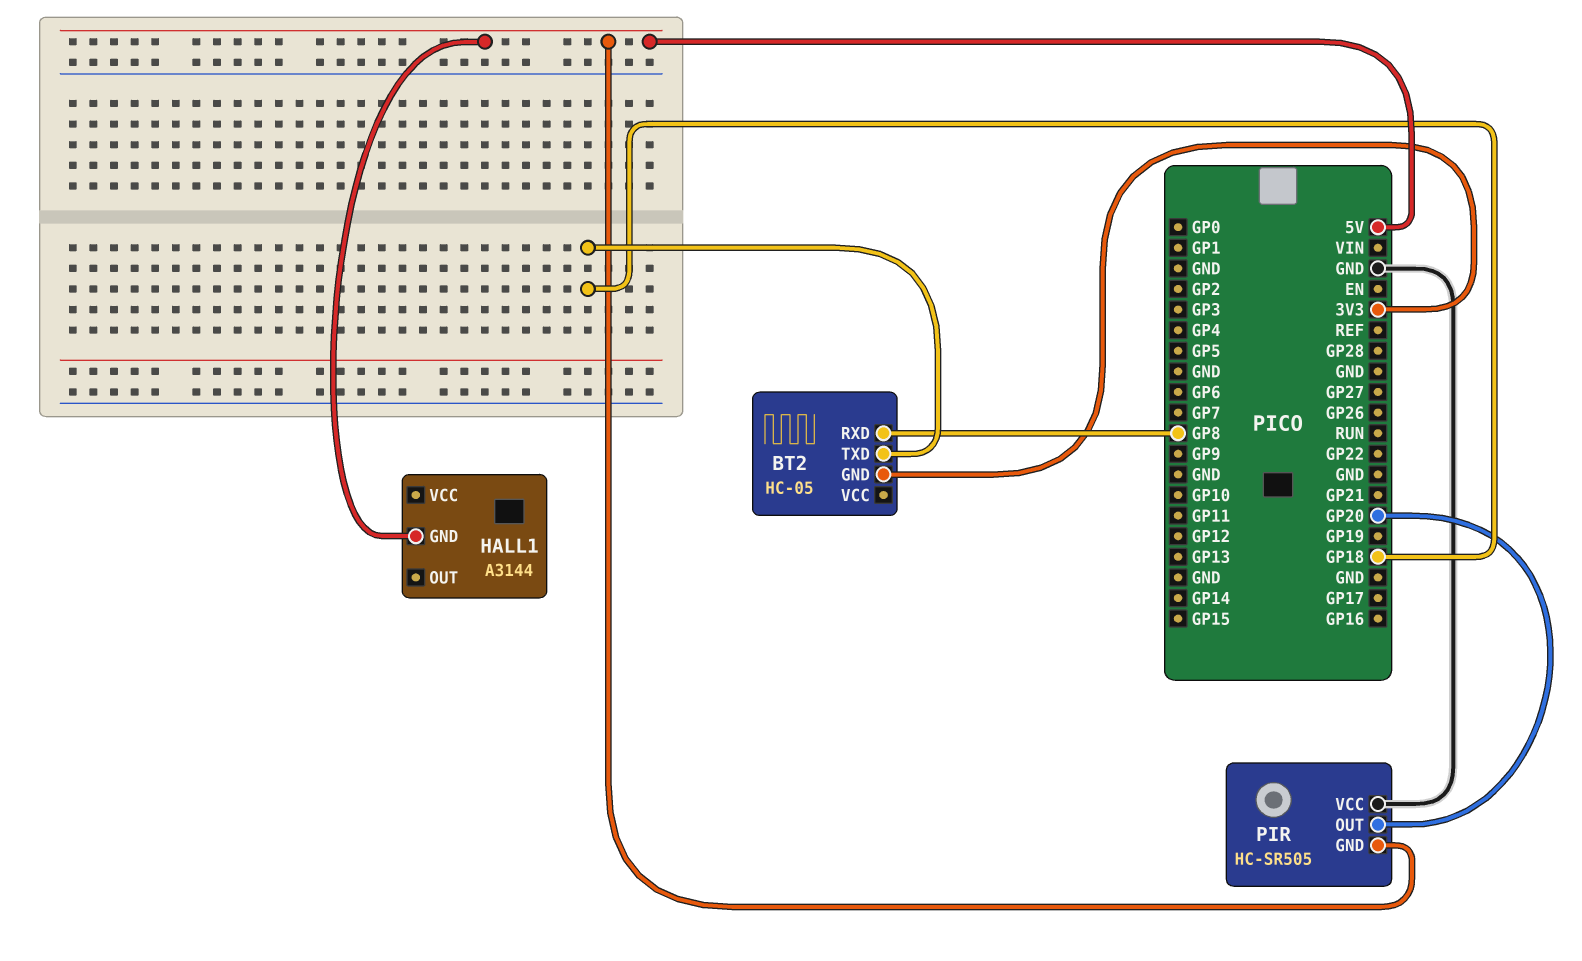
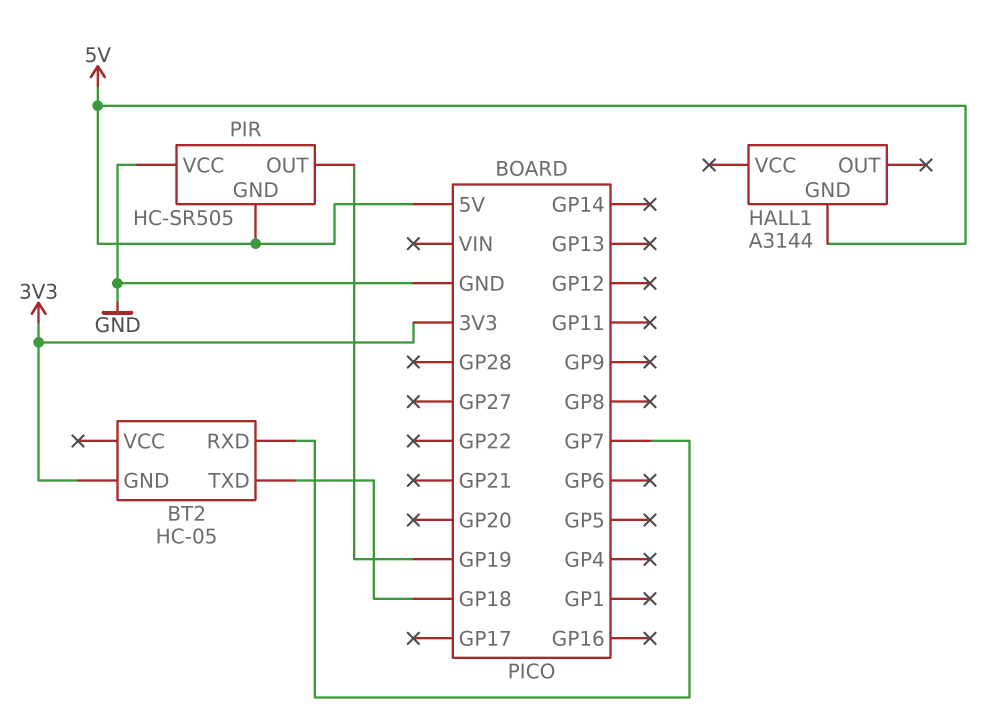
BT2 pin RXD: GP8 -> GP7
PIR pin OUT: GP20 -> GP19

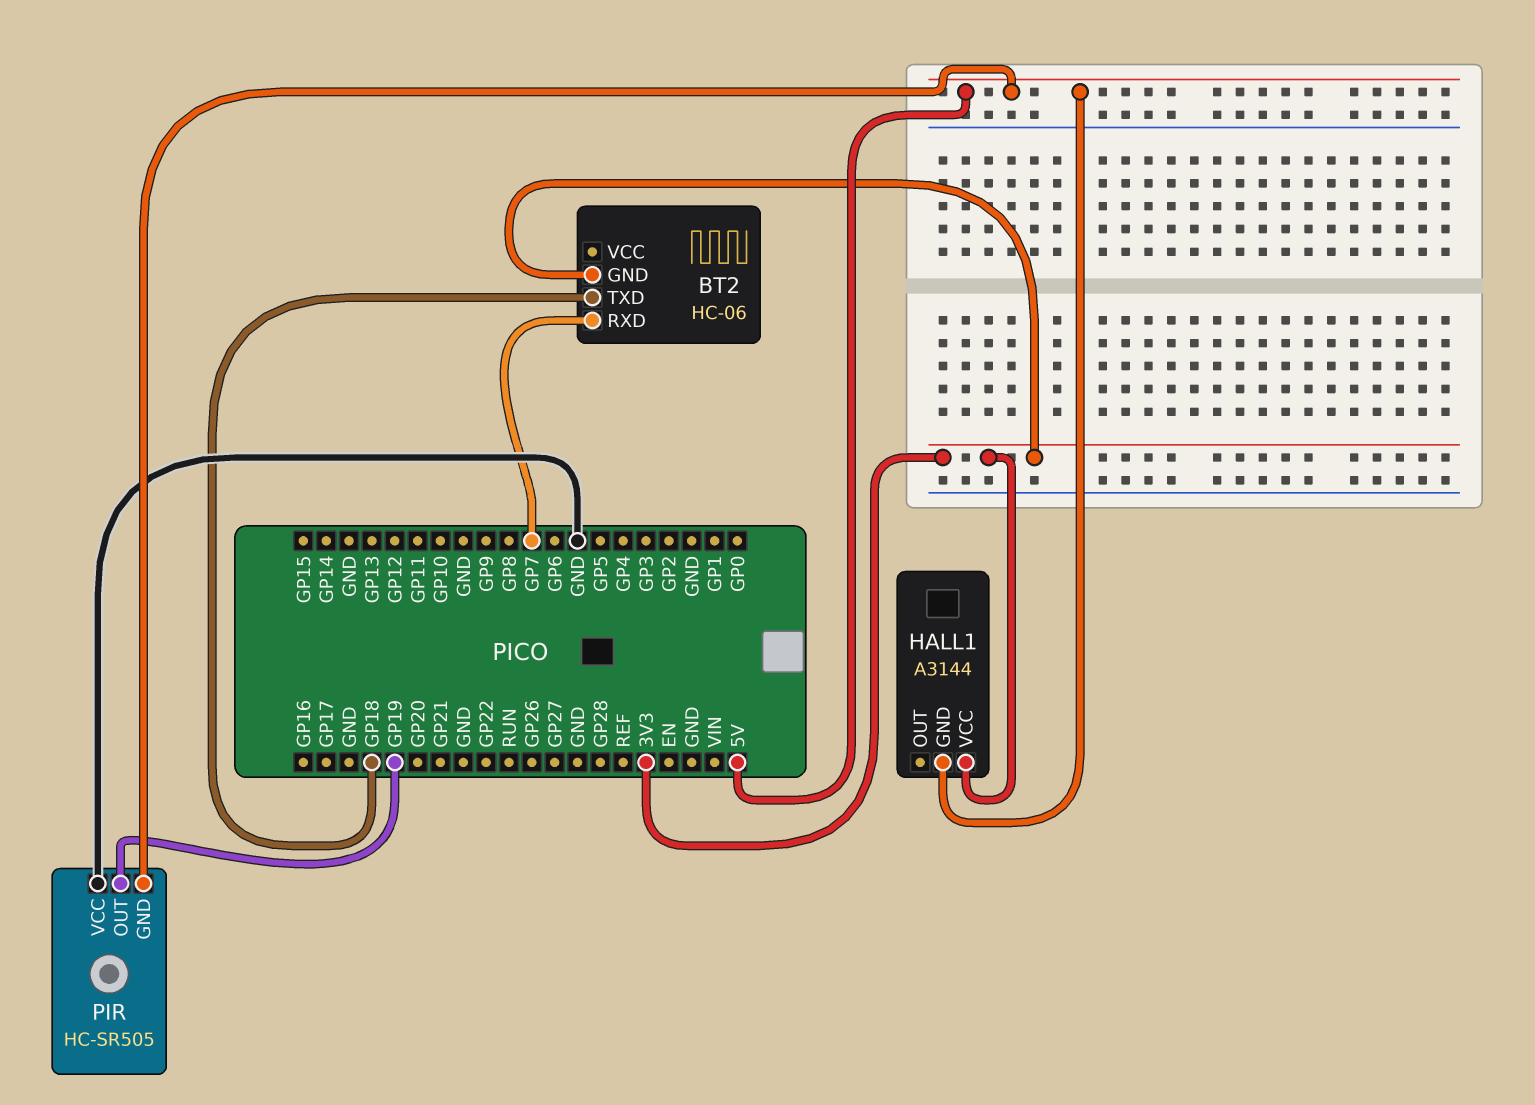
BT2: HC-05 -> HC-06
HALL1 pin VCC: none -> 3V3

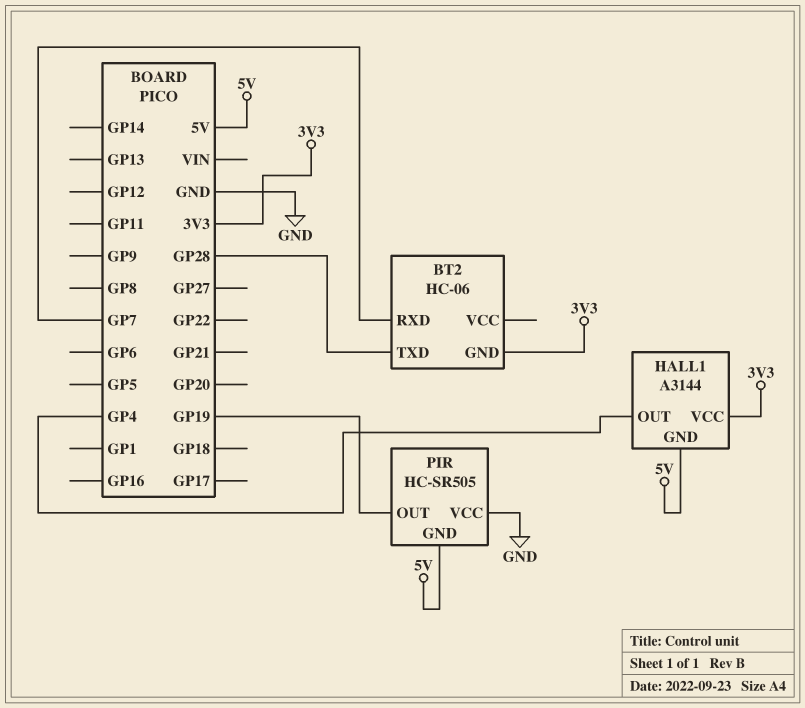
BT2 pin TXD: GP18 -> GP28
HALL1 pin OUT: none -> GP4

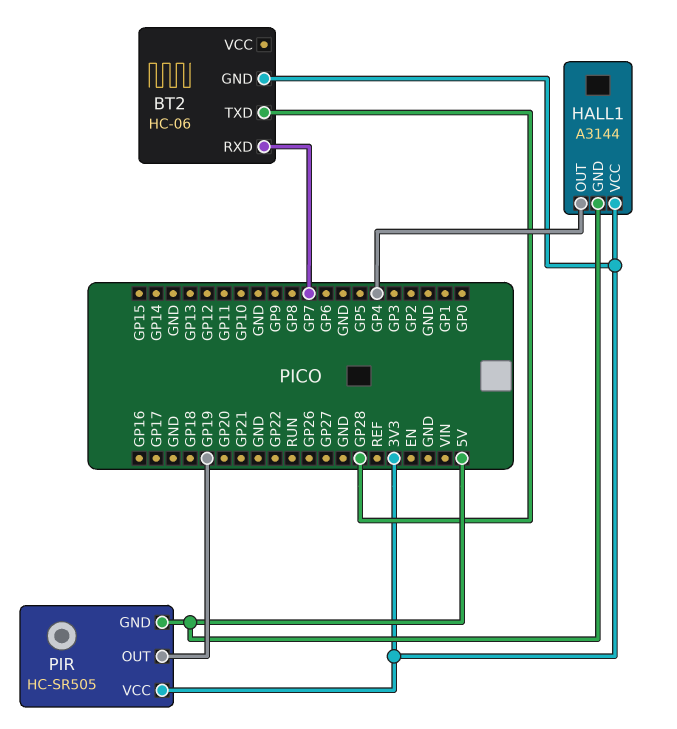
PIR pin VCC: GND -> 3V3

